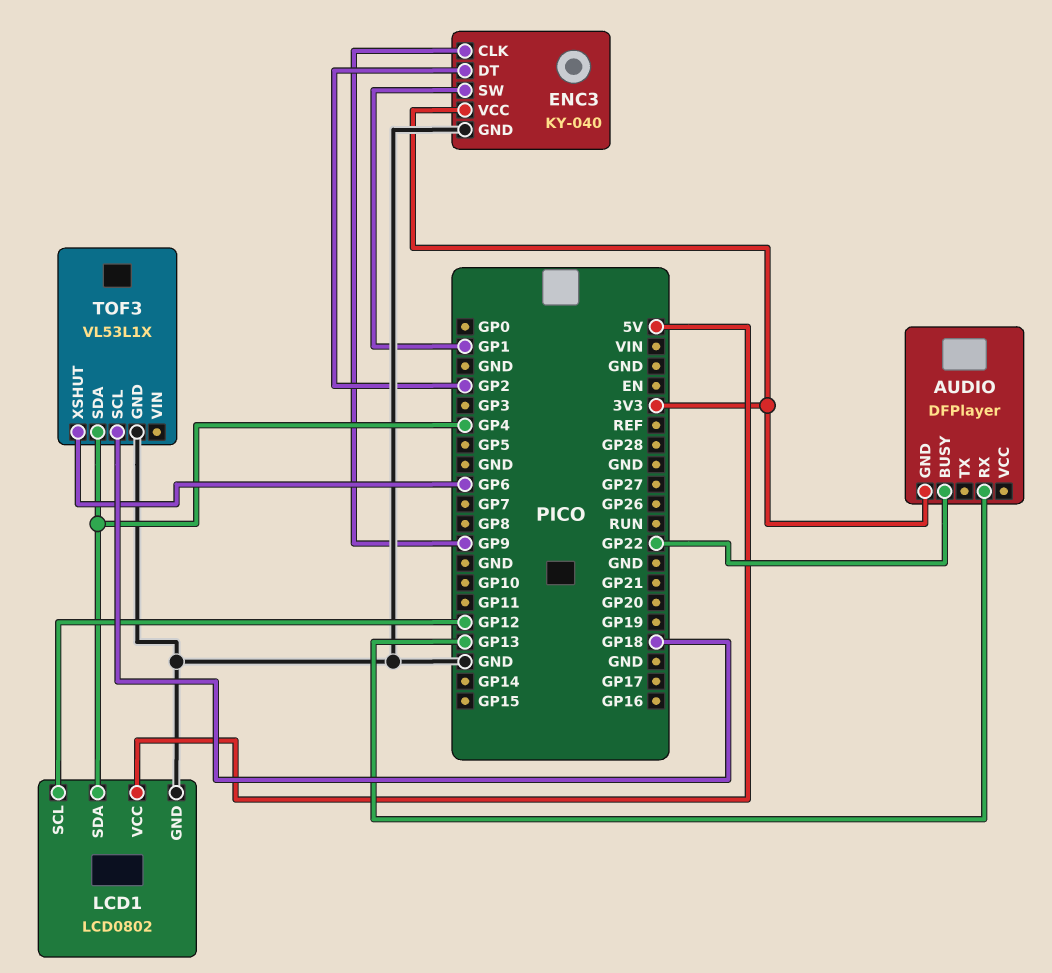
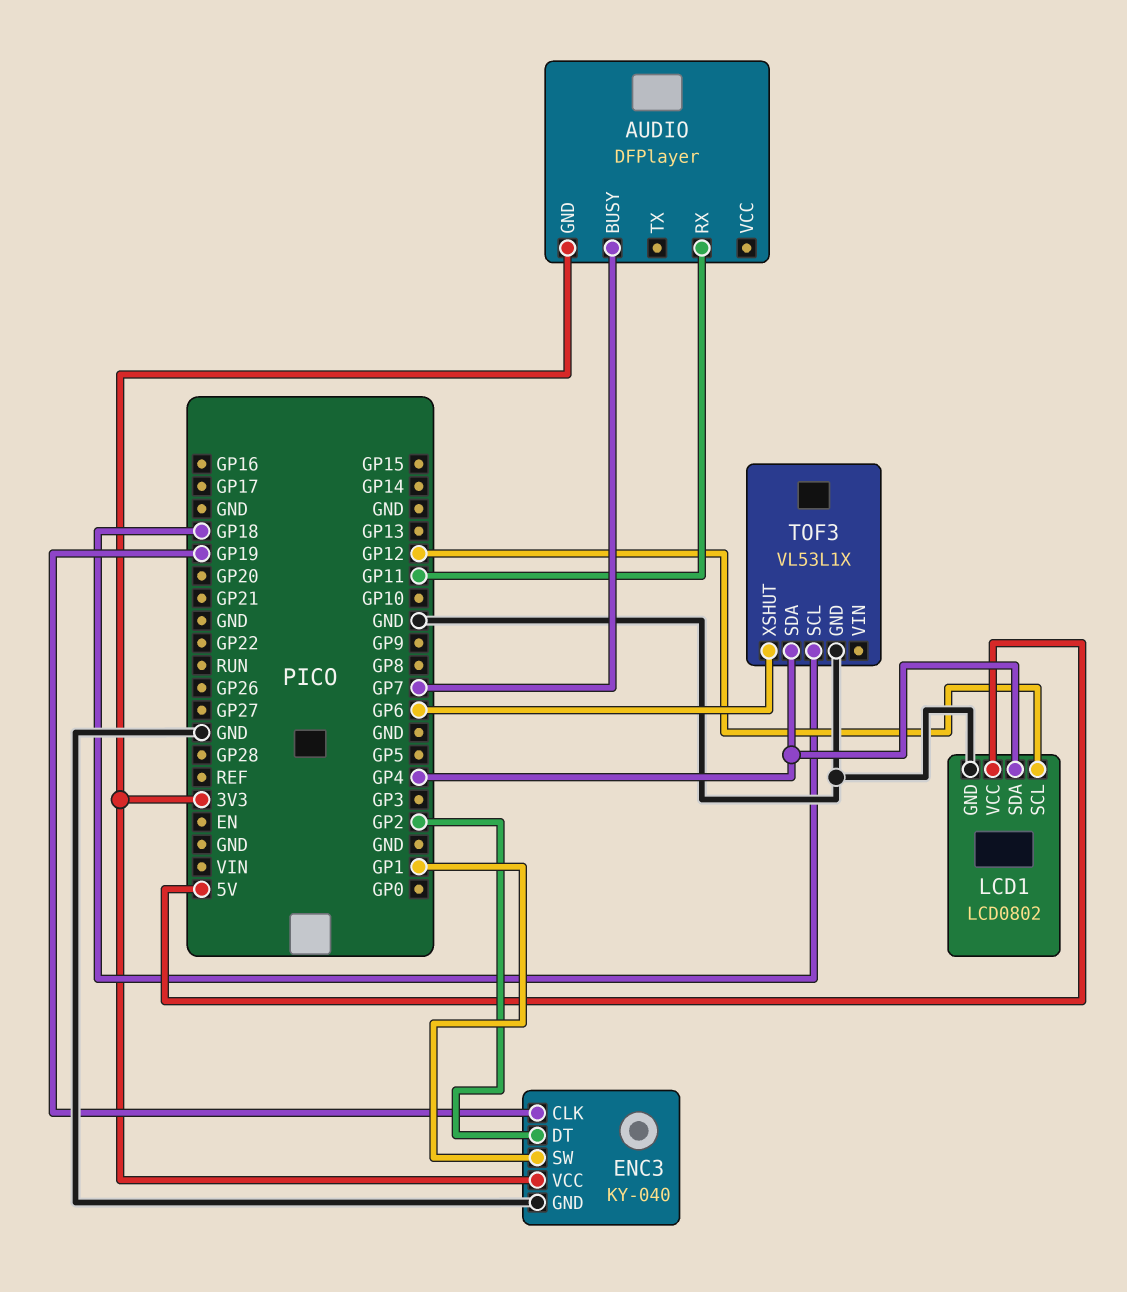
AUDIO pin BUSY: GP22 -> GP7
AUDIO pin RX: GP13 -> GP11
ENC3 pin CLK: GP9 -> GP19

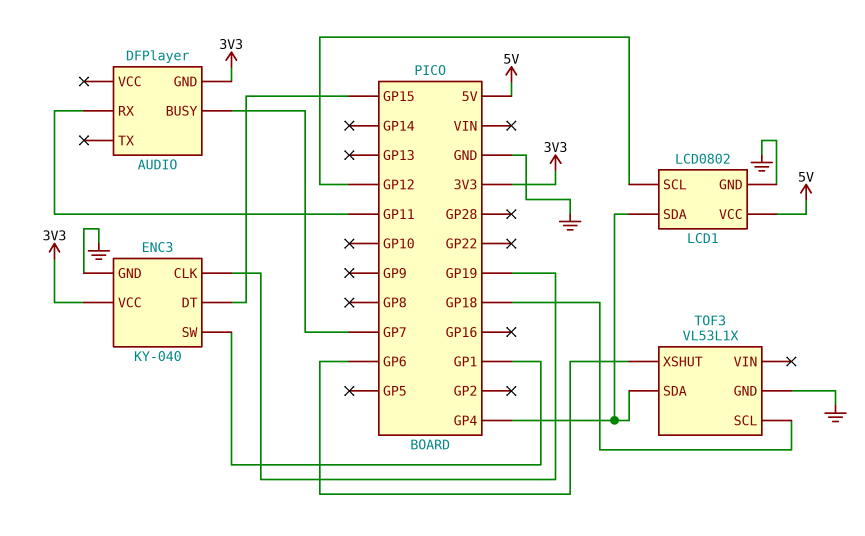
ENC3 pin DT: GP2 -> GP15

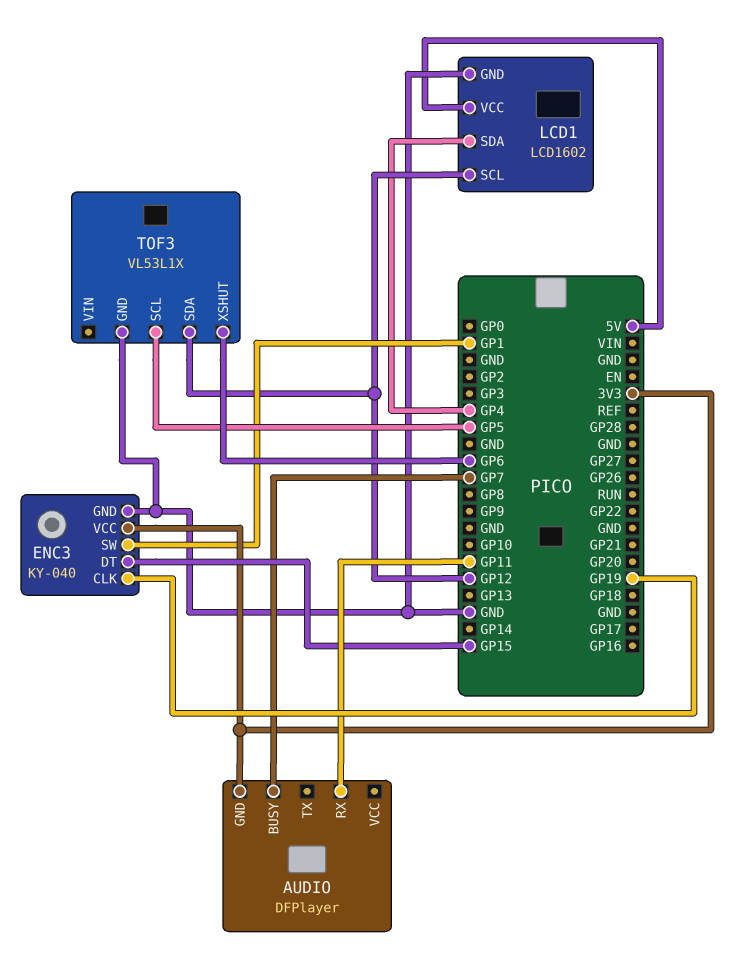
LCD1: LCD0802 -> LCD1602
TOF3 pin SCL: GP18 -> GP5
TOF3 pin SDA: GP4 -> GP12

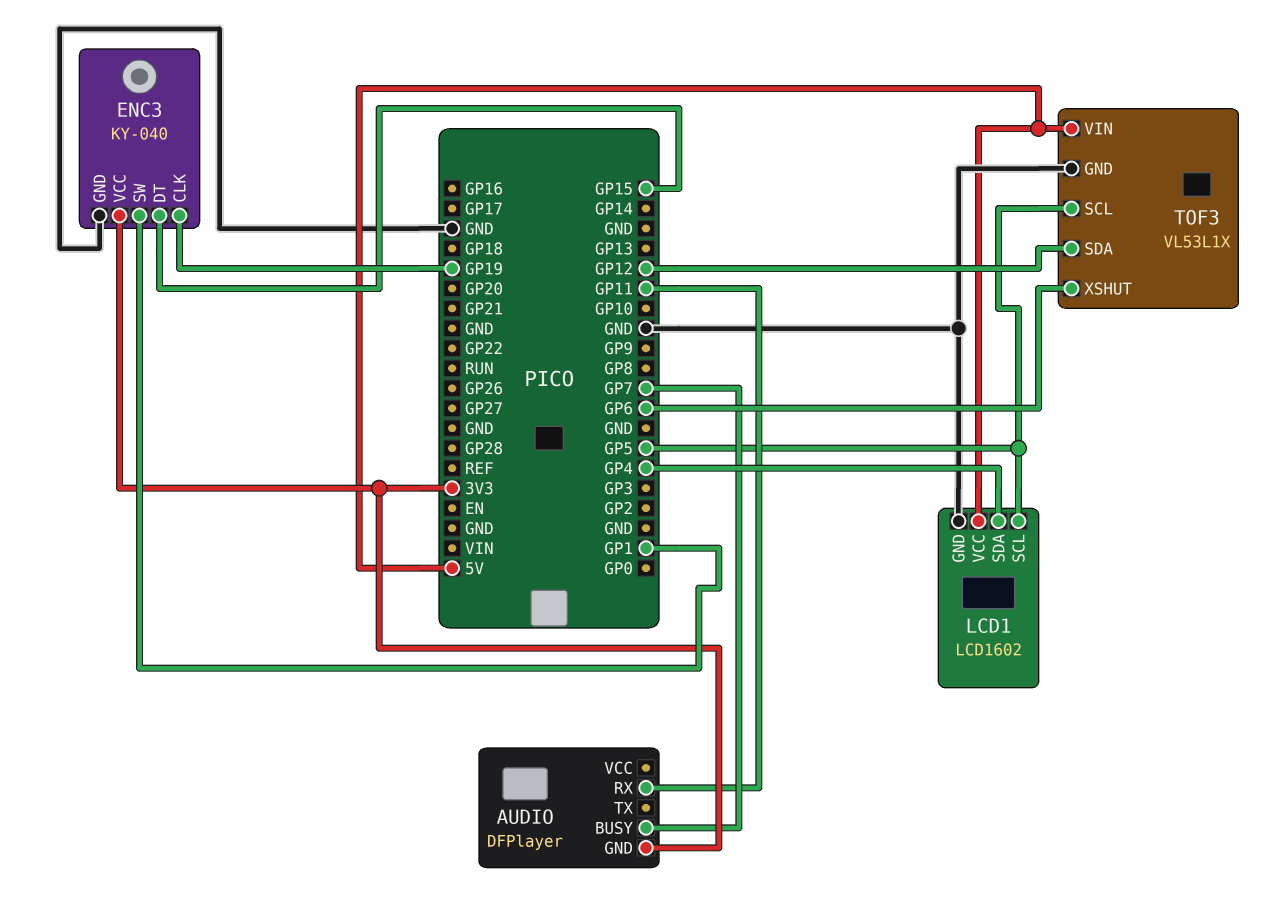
LCD1 pin SCL: GP12 -> GP5
TOF3 pin VIN: none -> 5V

